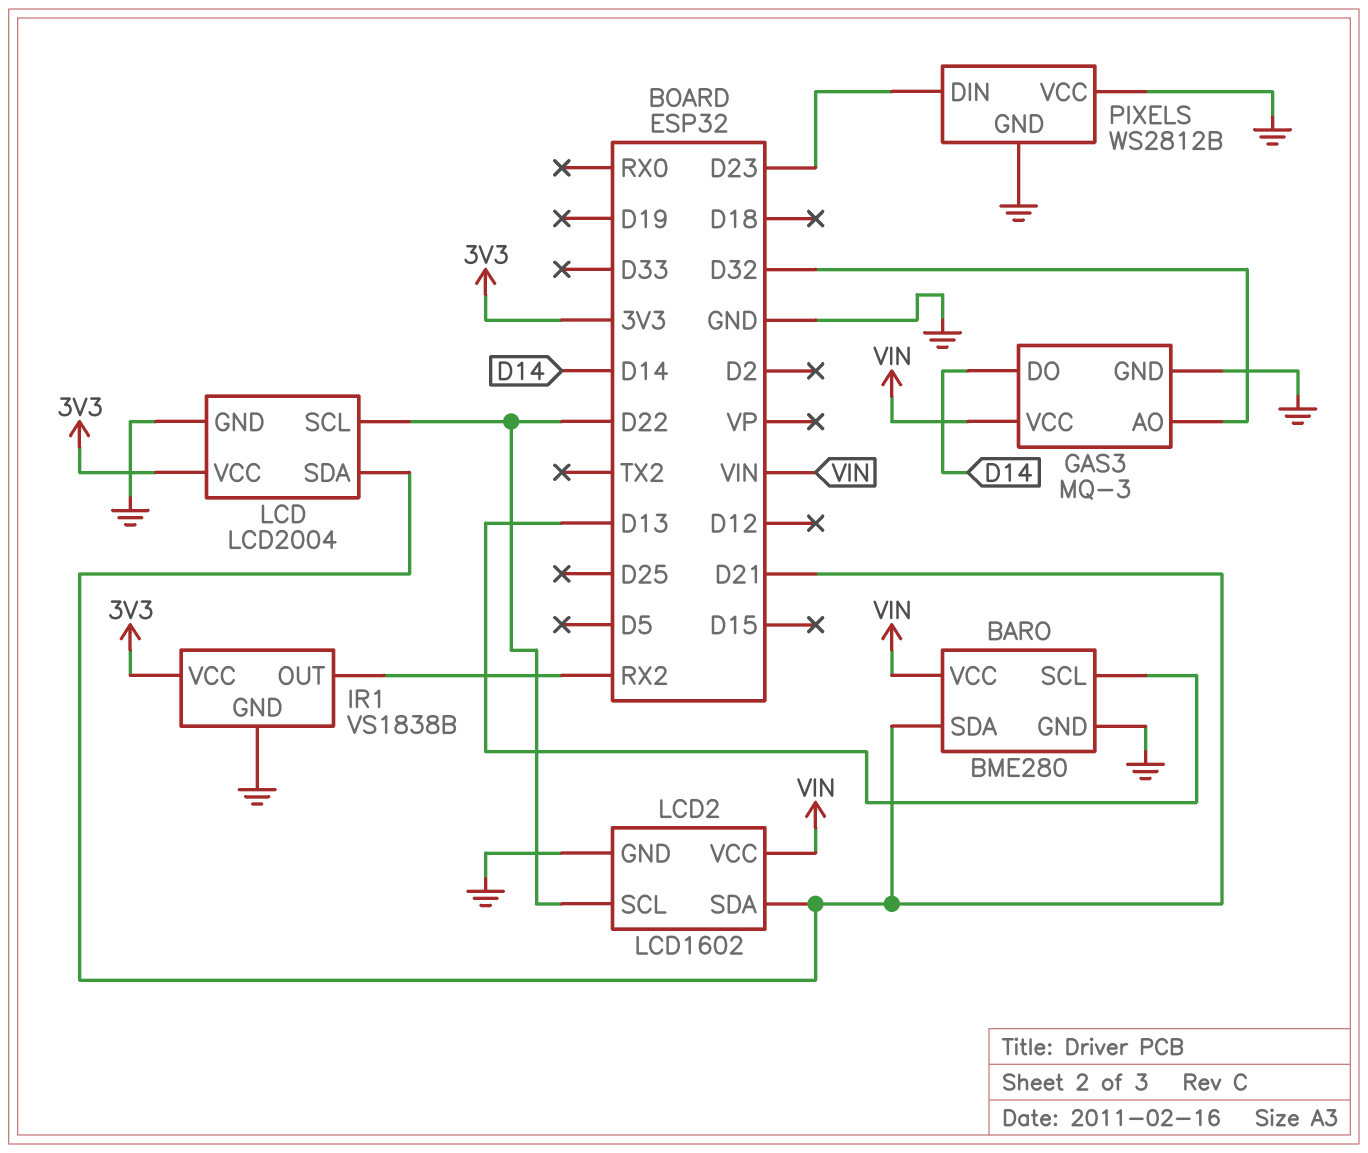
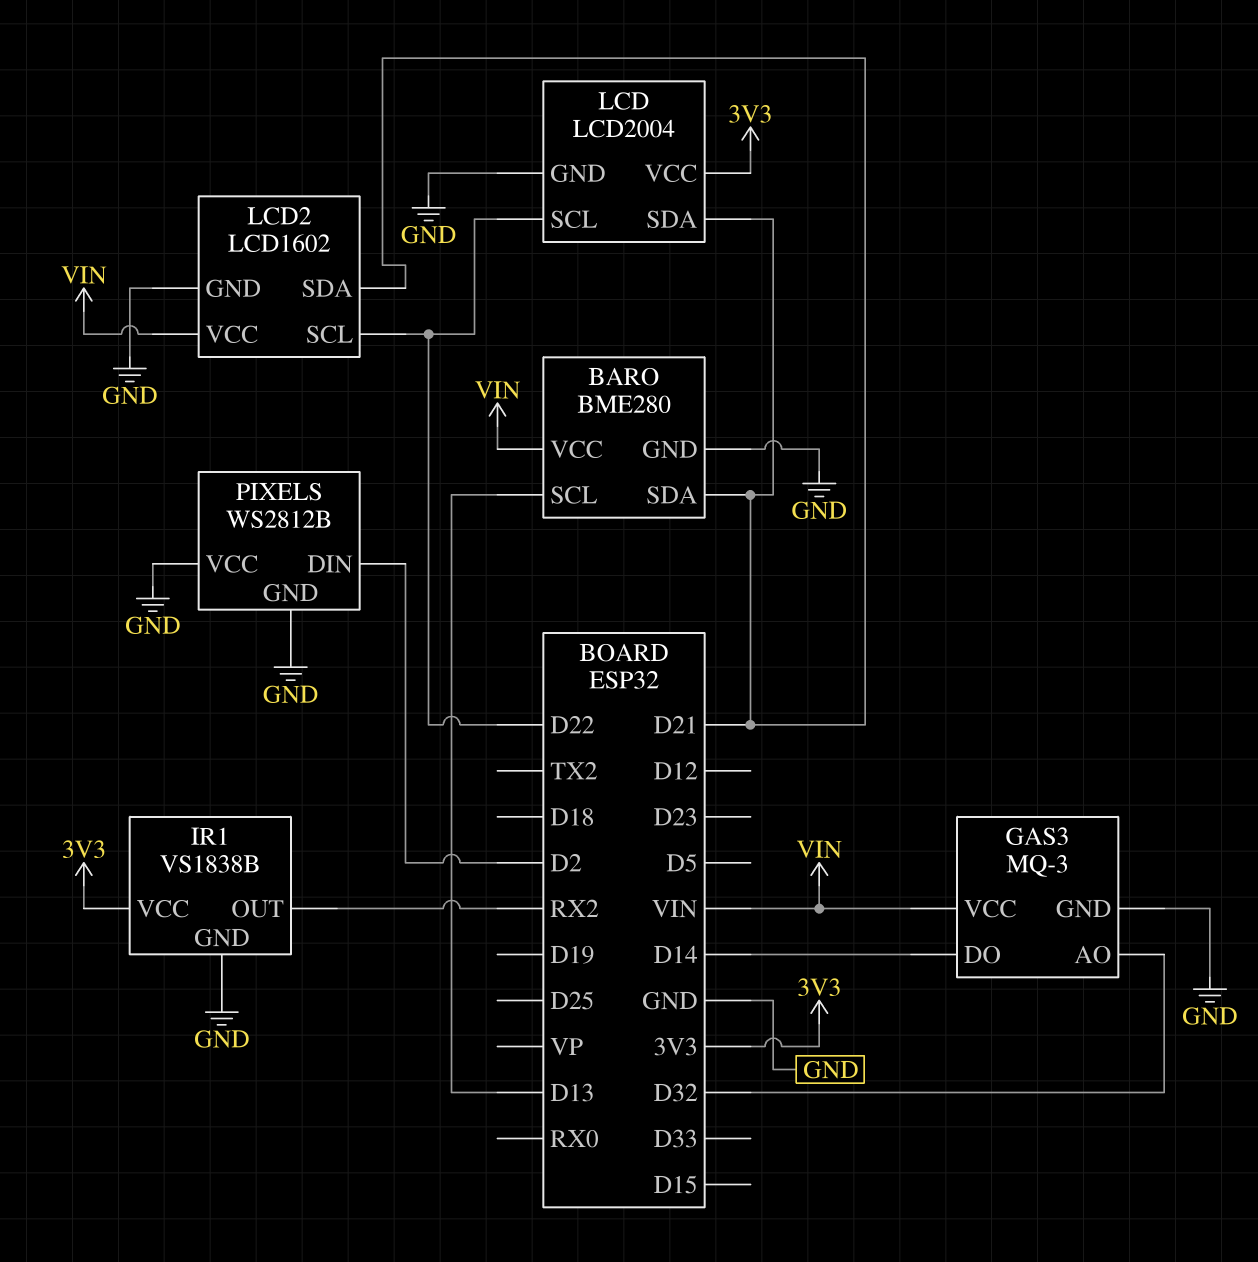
PIXELS pin DIN: D23 -> D2

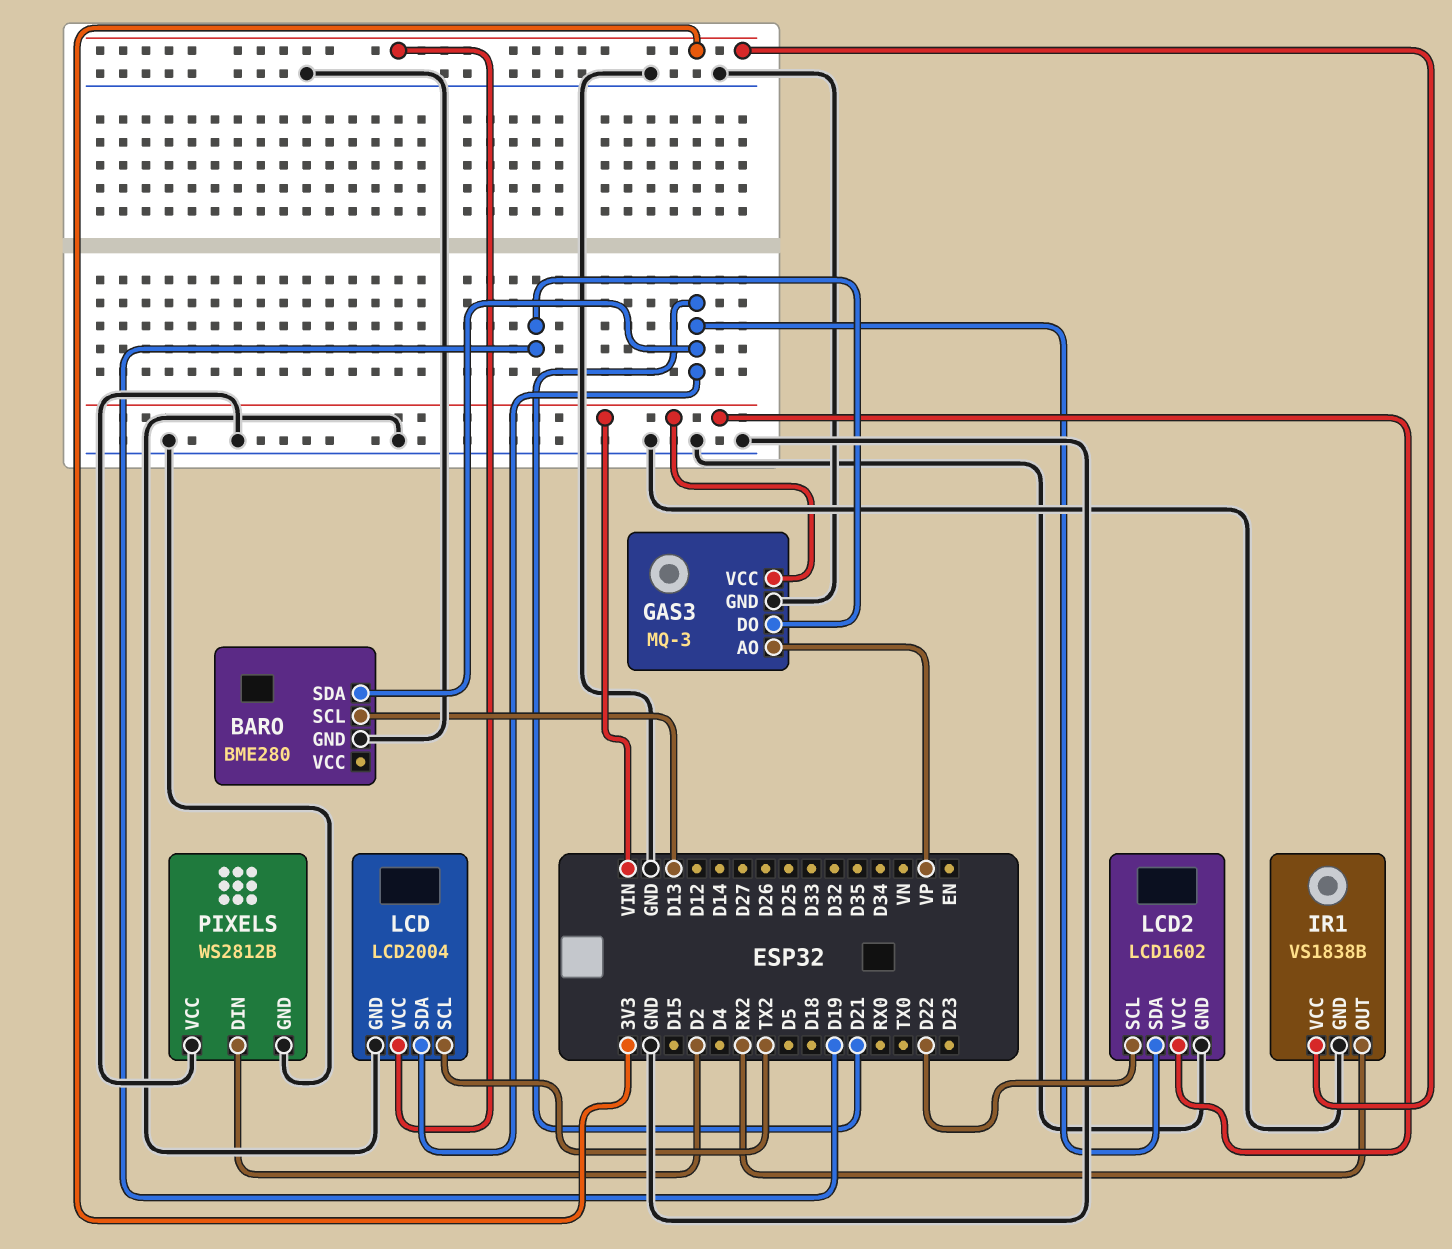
BARO pin VCC: VIN -> none
GAS3 pin AO: D32 -> VP
GAS3 pin DO: D14 -> D19
LCD pin SCL: D22 -> TX2

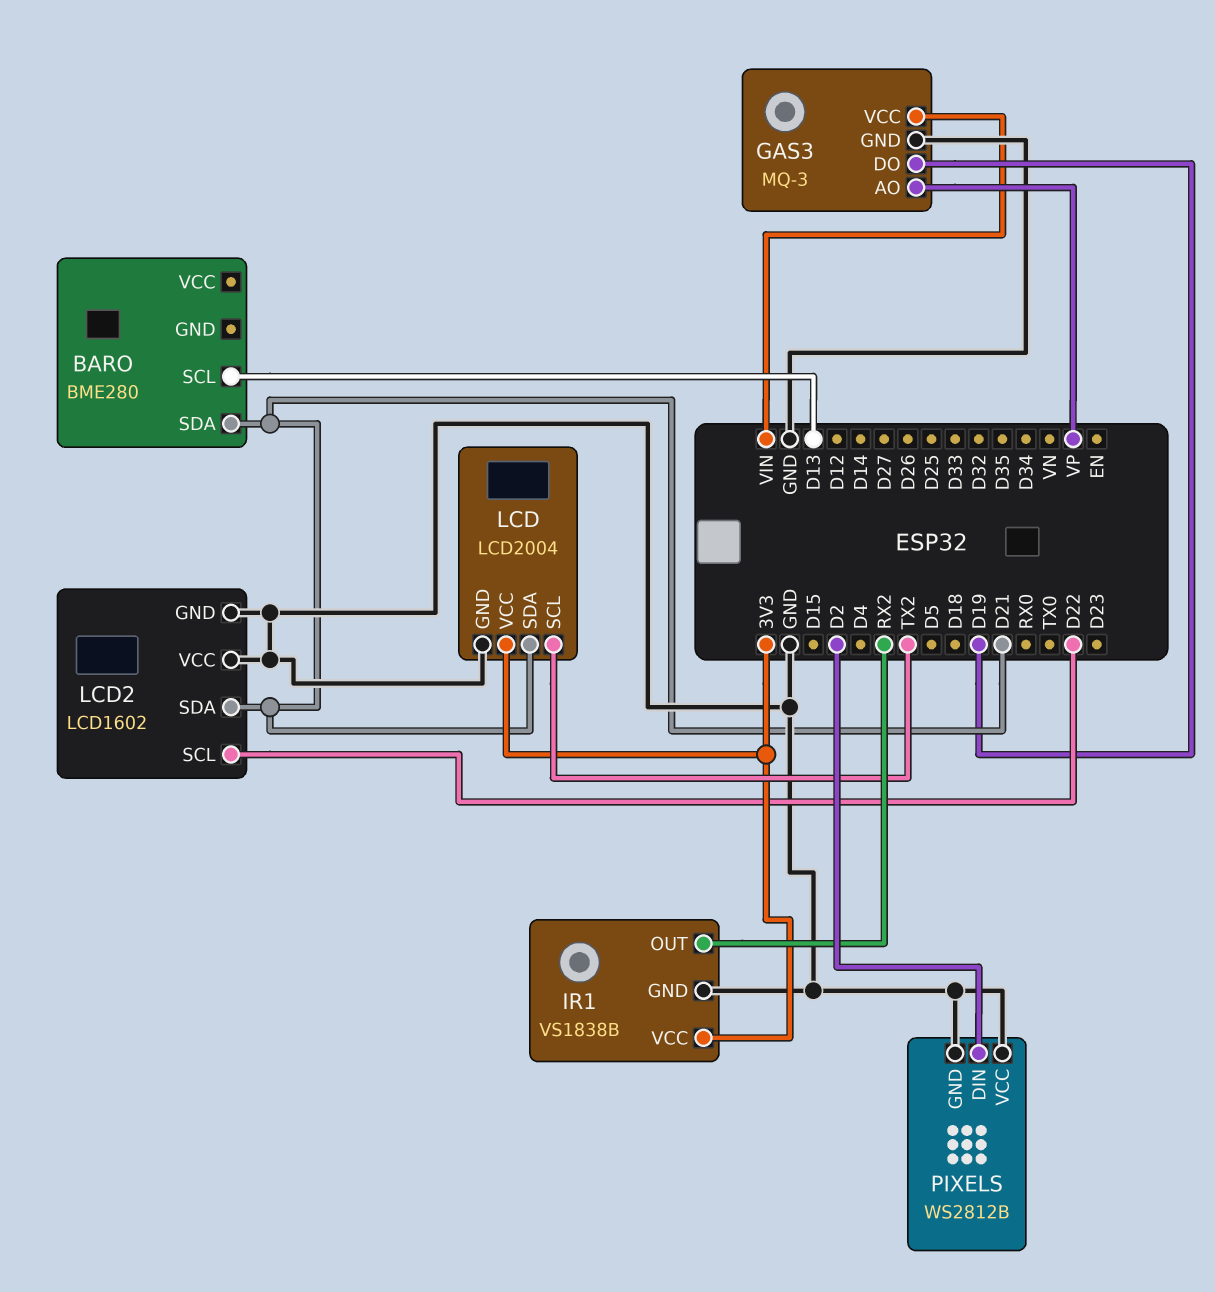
BARO pin GND: GND -> none
LCD2 pin VCC: VIN -> GND

